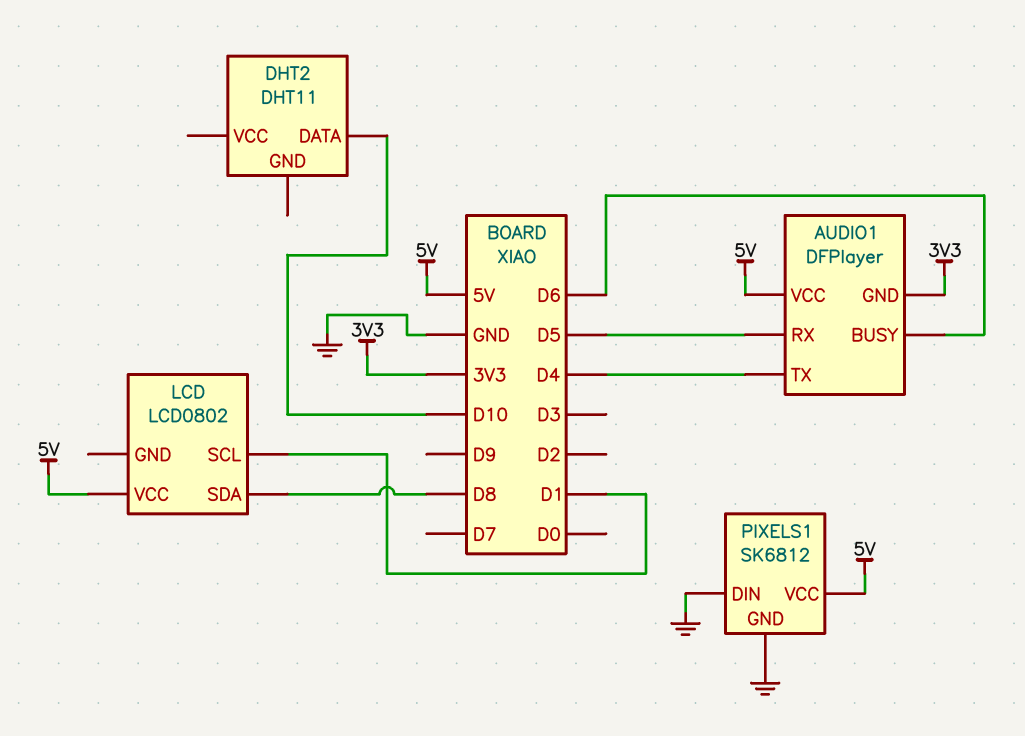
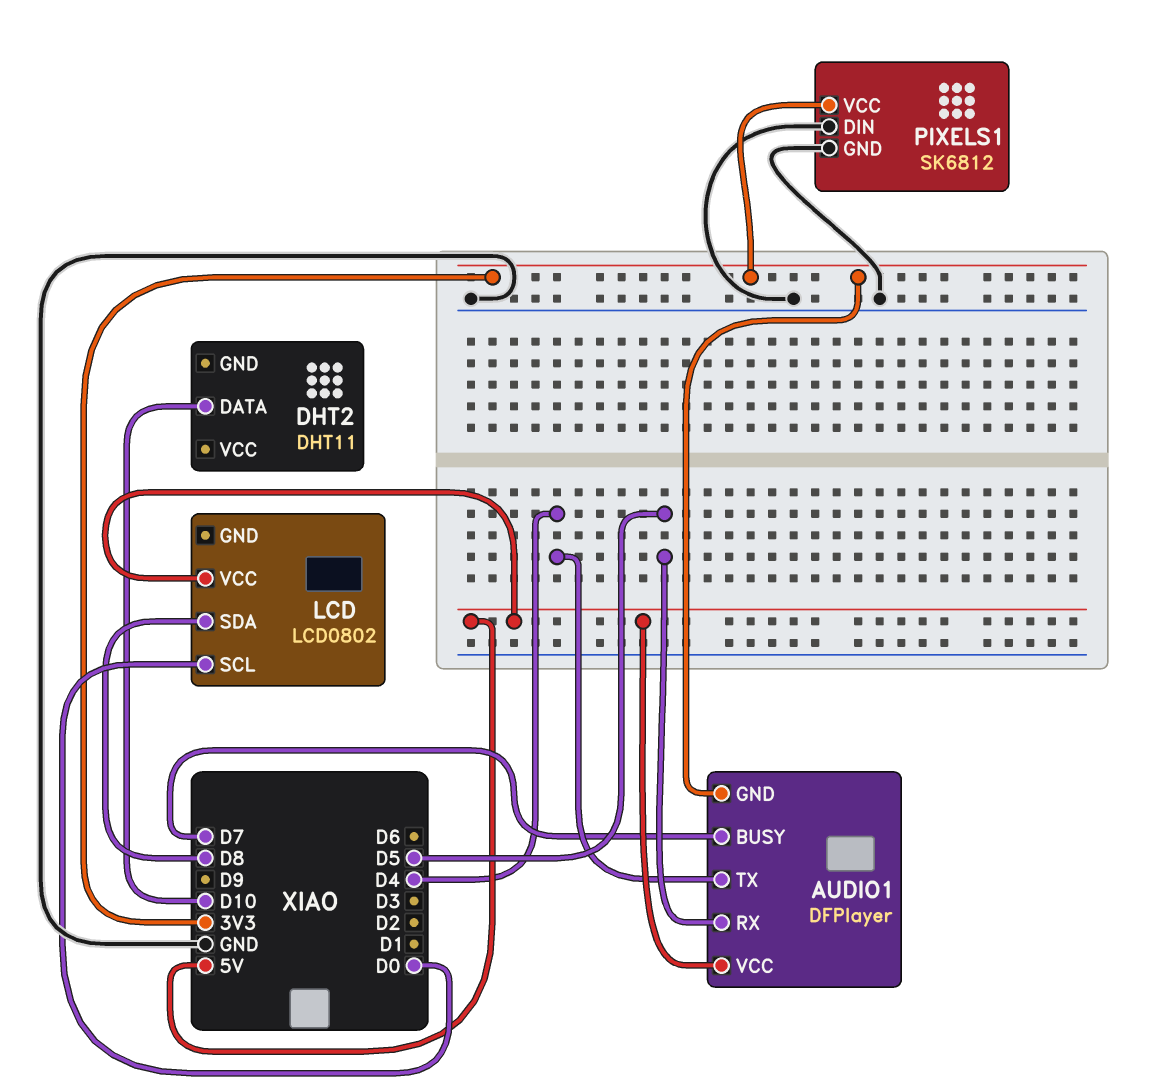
AUDIO1 pin BUSY: D6 -> D7
LCD pin SCL: D1 -> D0
PIXELS1 pin VCC: 5V -> 3V3

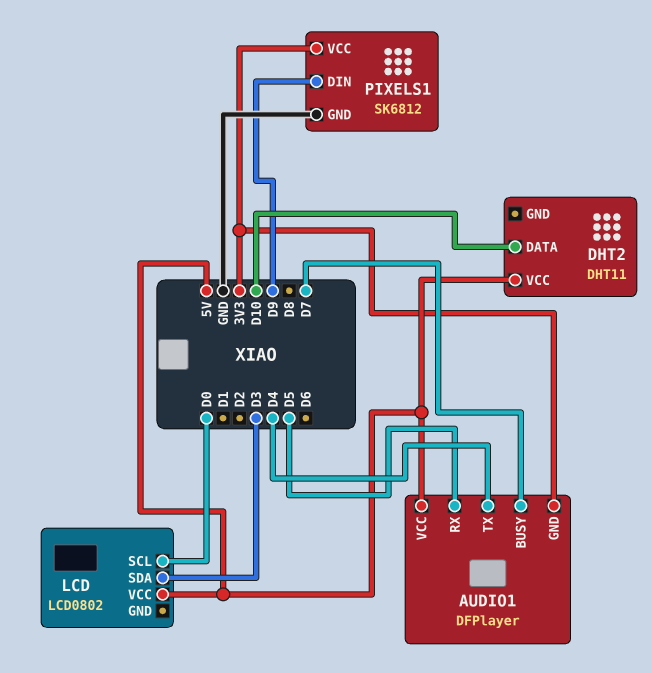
DHT2 pin VCC: none -> 5V
LCD pin SDA: D8 -> D3
PIXELS1 pin DIN: GND -> D9

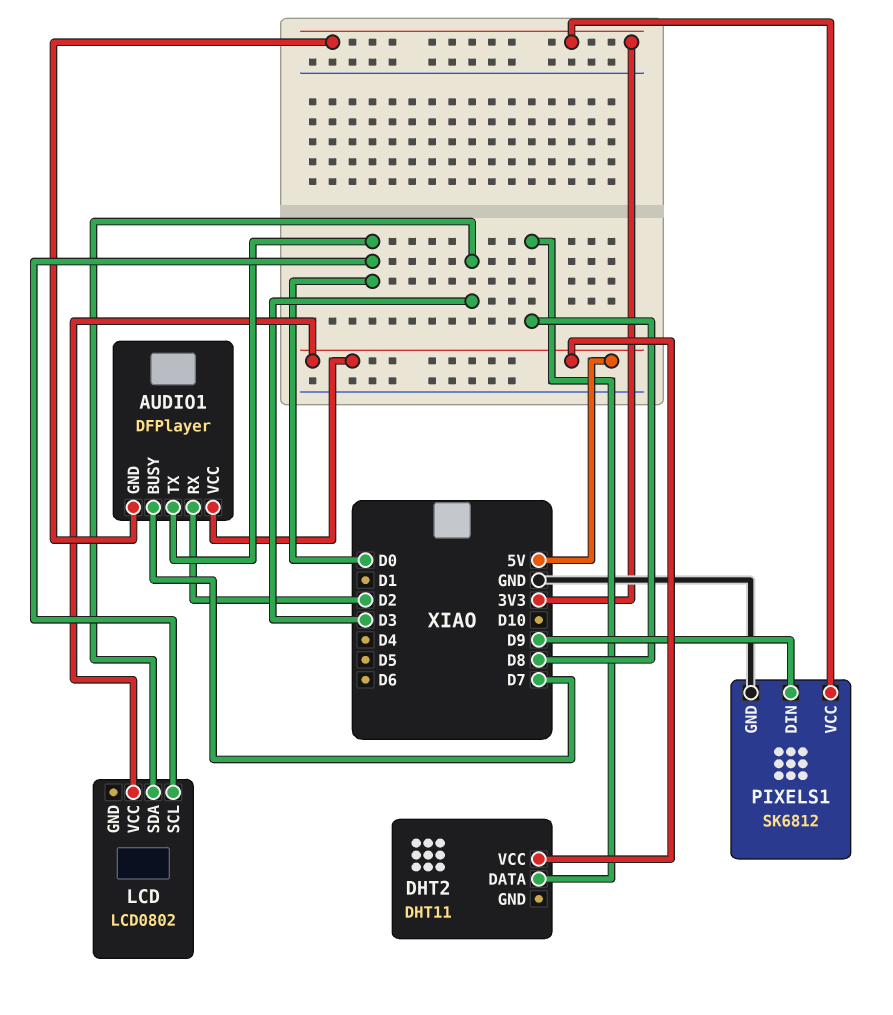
AUDIO1 pin RX: D5 -> D2
AUDIO1 pin TX: D4 -> D0
DHT2 pin DATA: D10 -> D8

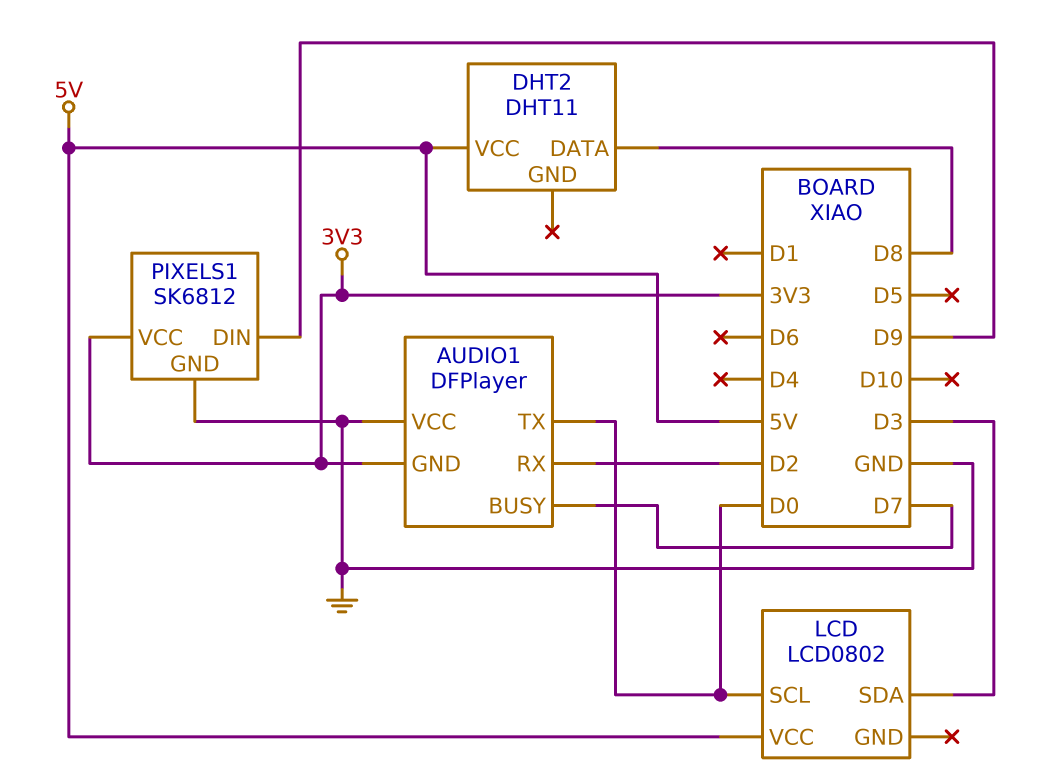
AUDIO1 pin VCC: 5V -> GND

